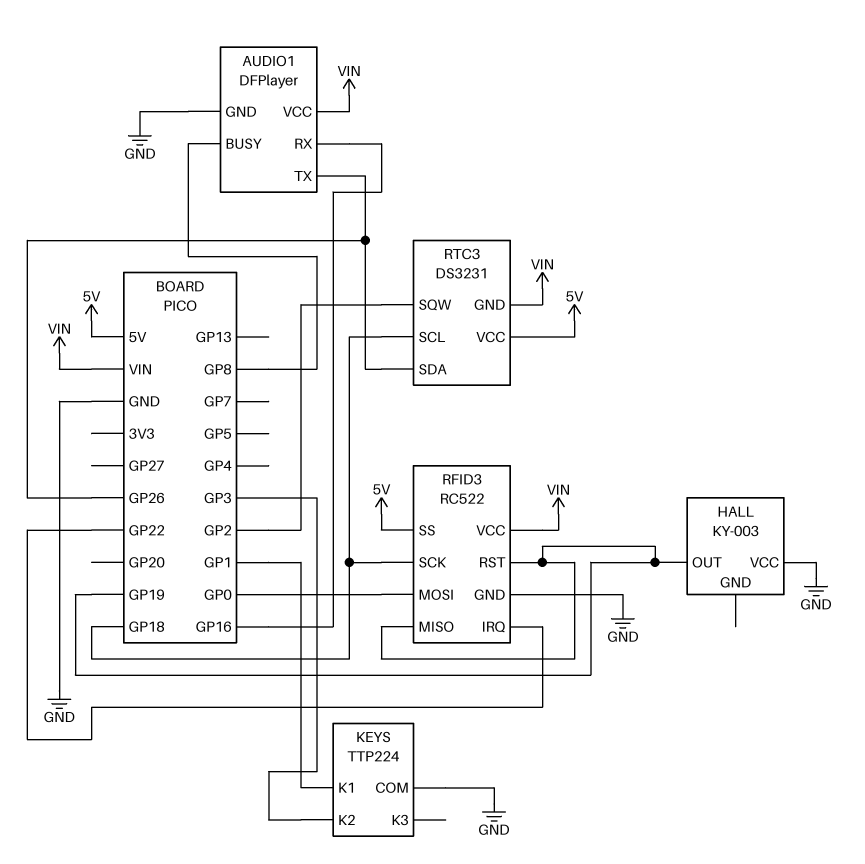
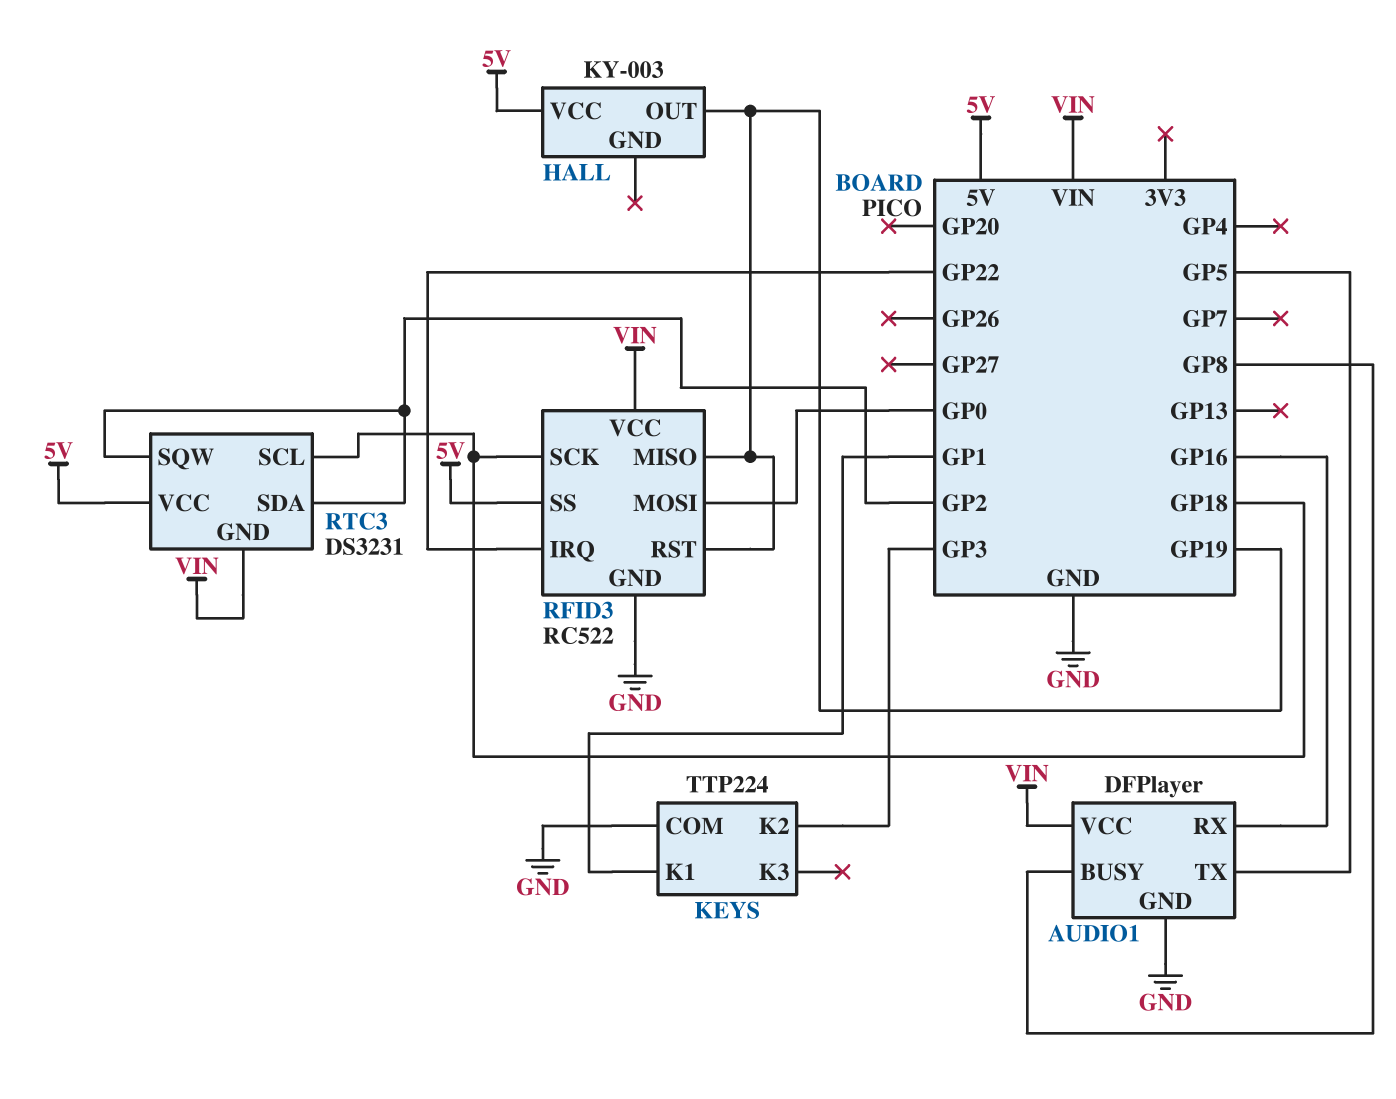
AUDIO1 pin TX: GP26 -> GP5
HALL pin VCC: GND -> 5V
RTC3 pin SDA: GP26 -> GP2

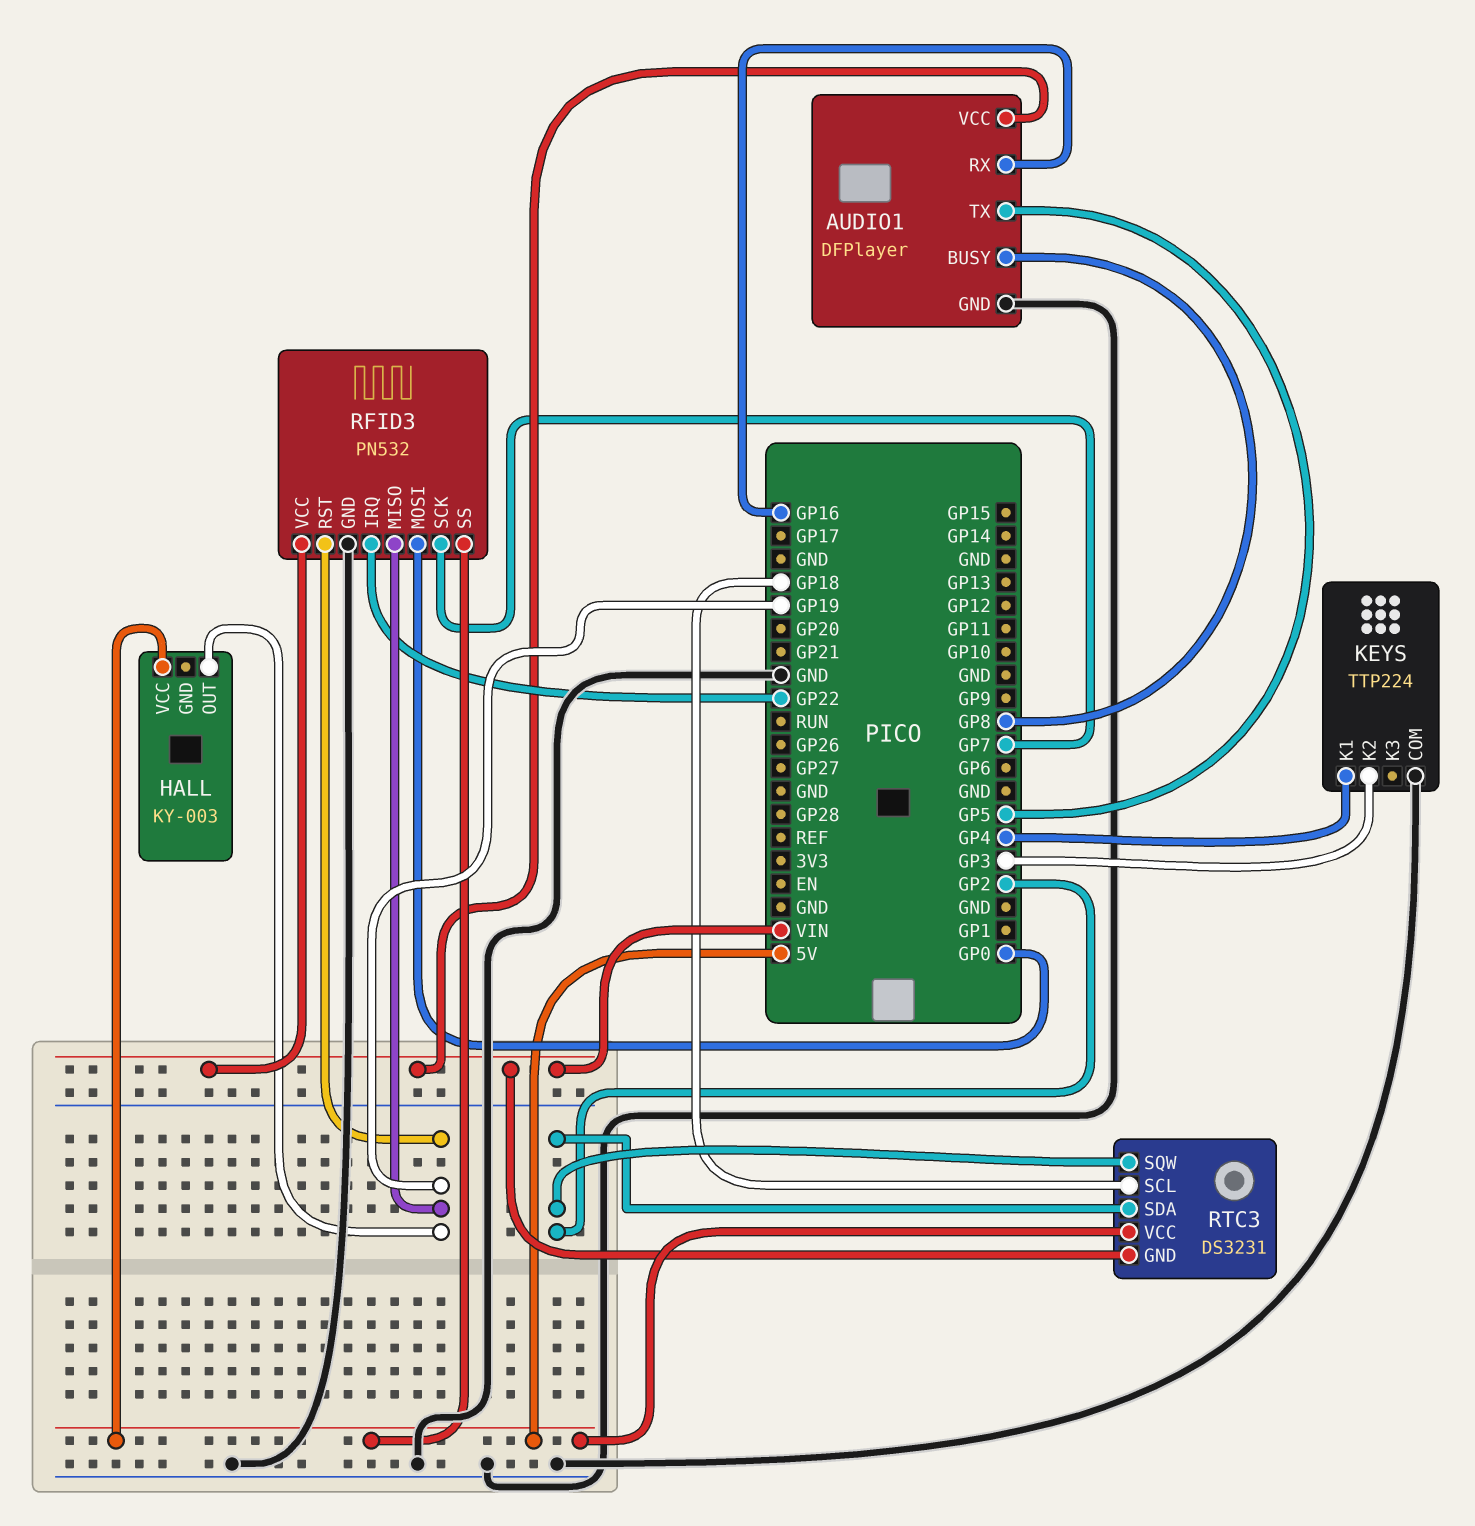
KEYS pin K1: GP1 -> GP4
RFID3: RC522 -> PN532
RFID3 pin SCK: GP18 -> GP7

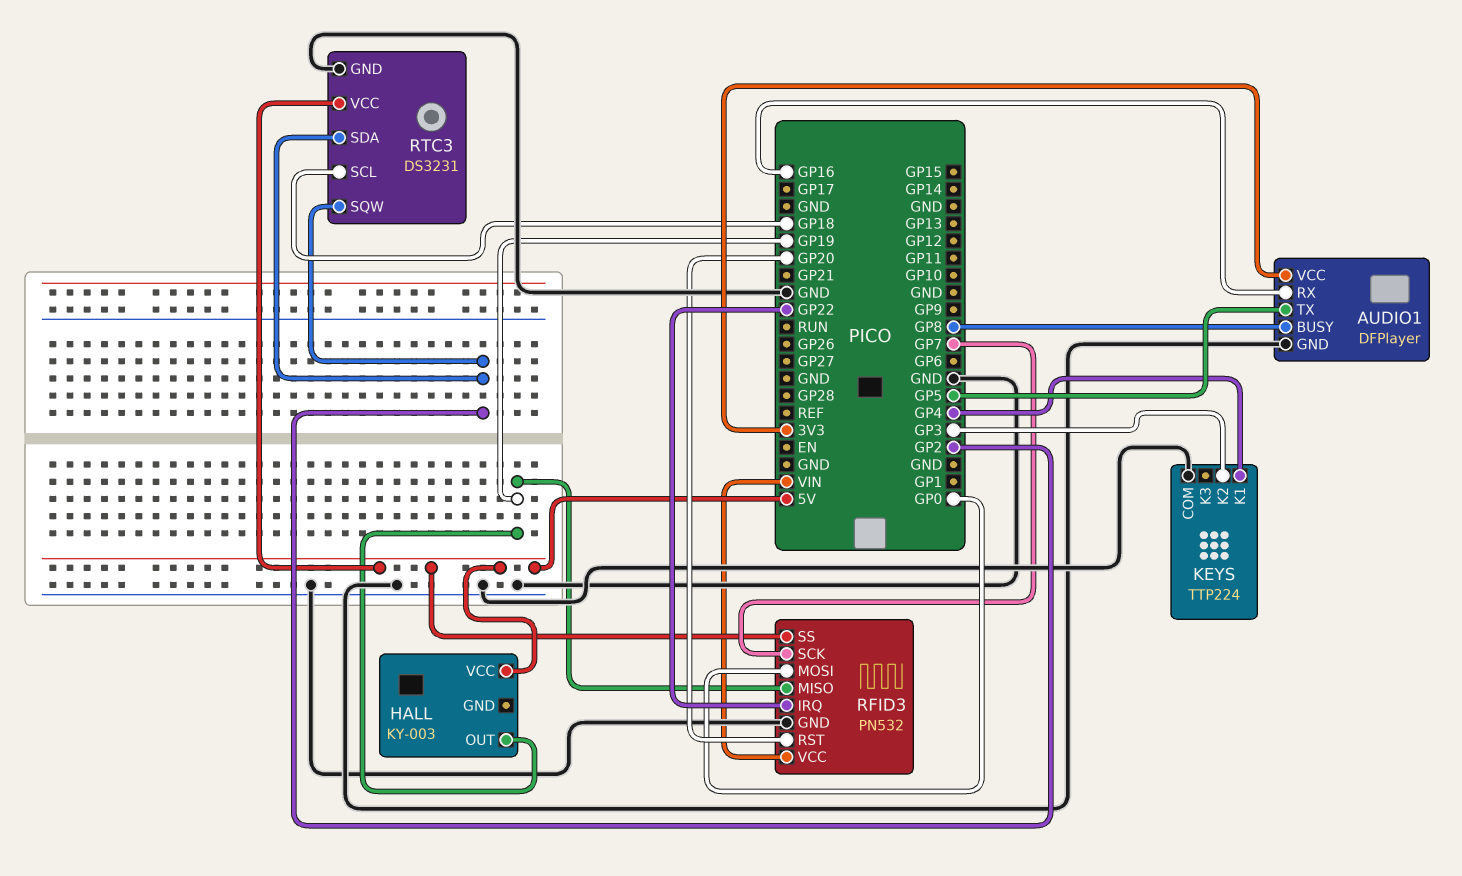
AUDIO1 pin VCC: VIN -> 3V3
RFID3 pin RST: GP19 -> GP20
RTC3 pin GND: VIN -> GND

